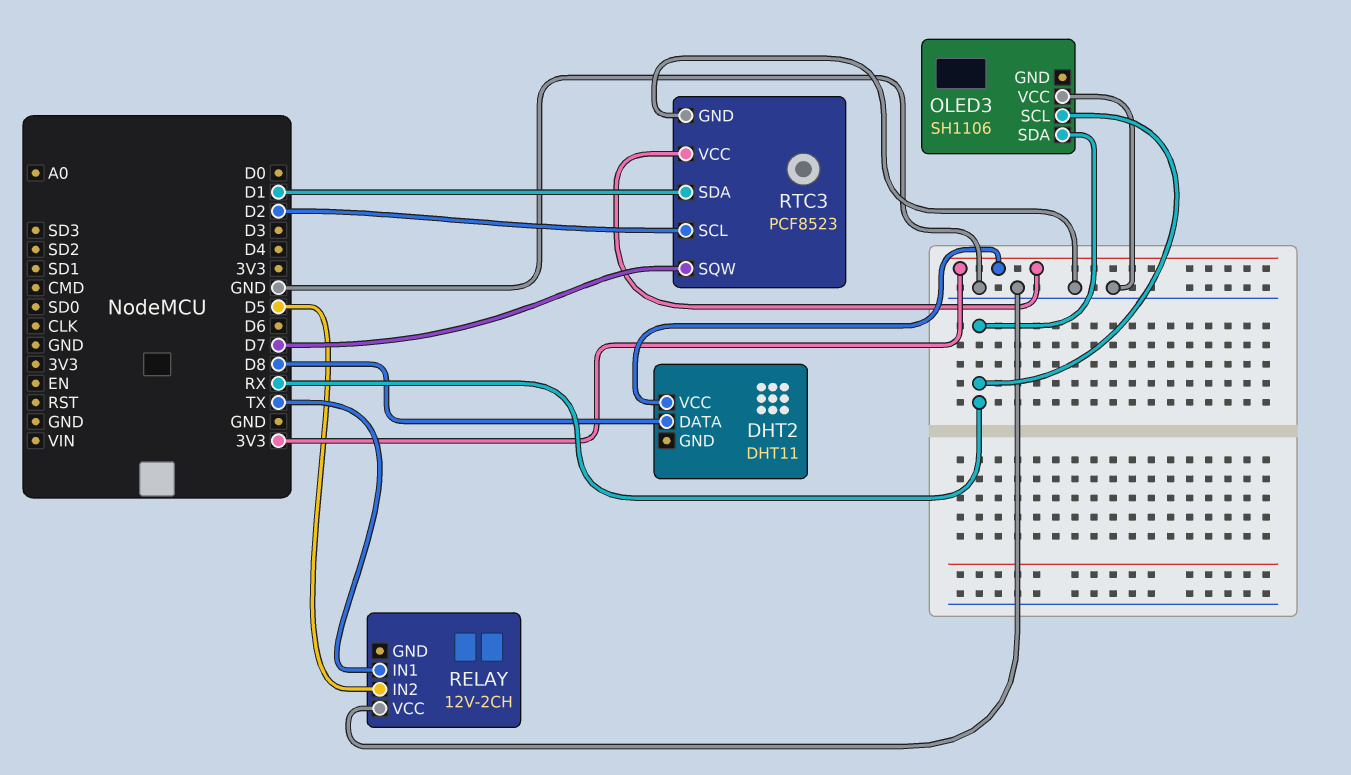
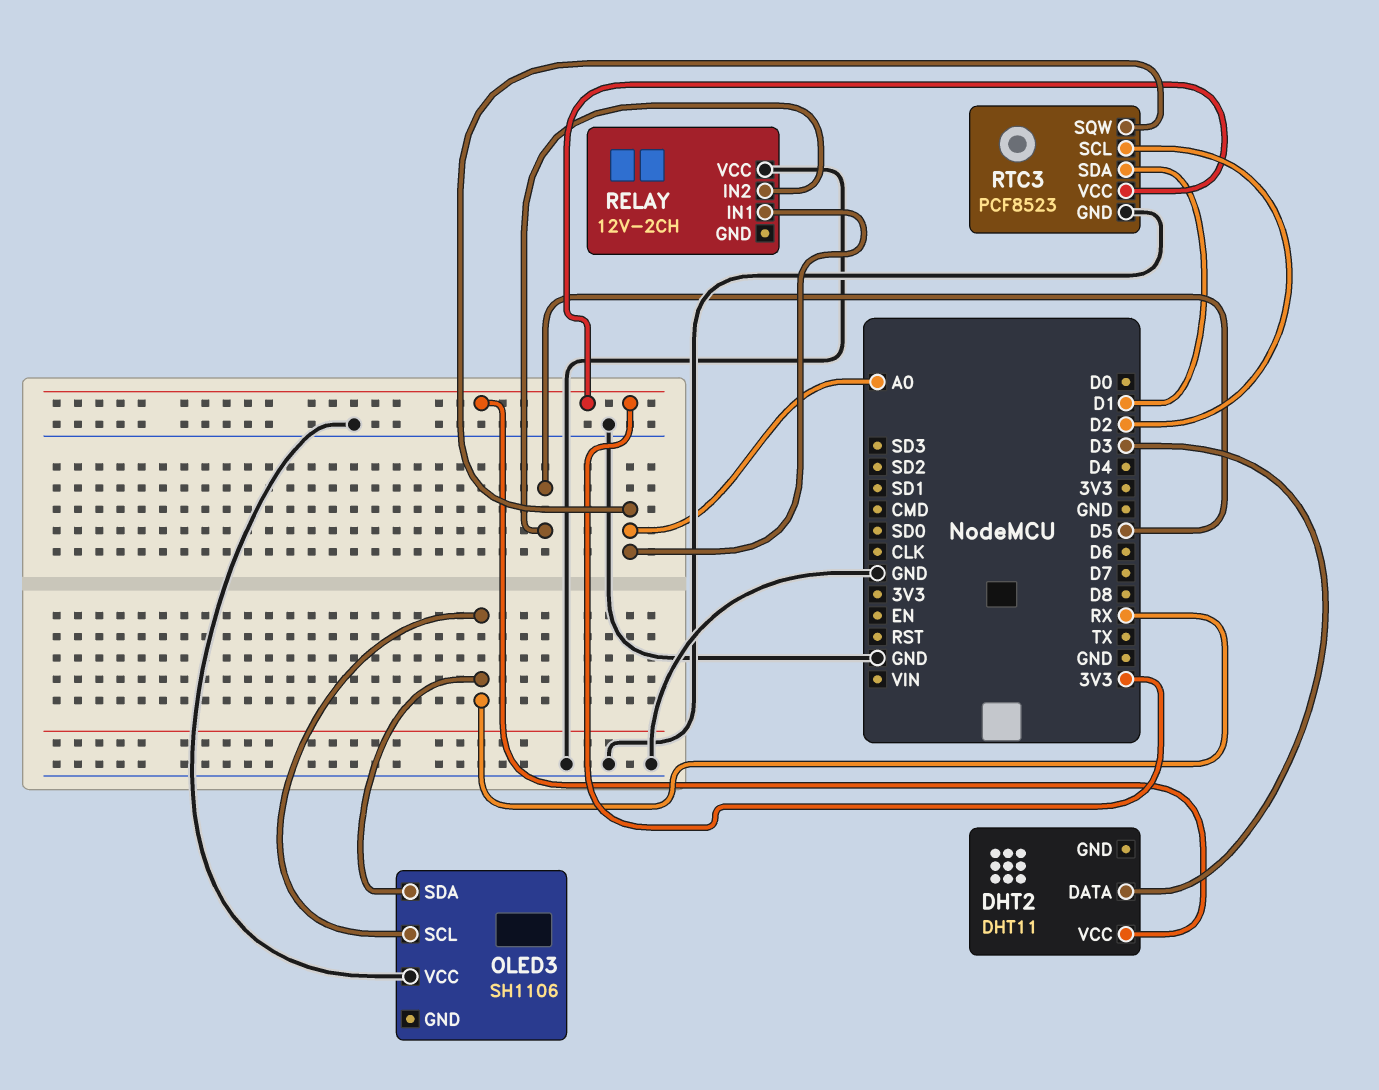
DHT2 pin DATA: D8 -> D3
RELAY pin IN1: TX -> A0
RTC3 pin SQW: D7 -> A0

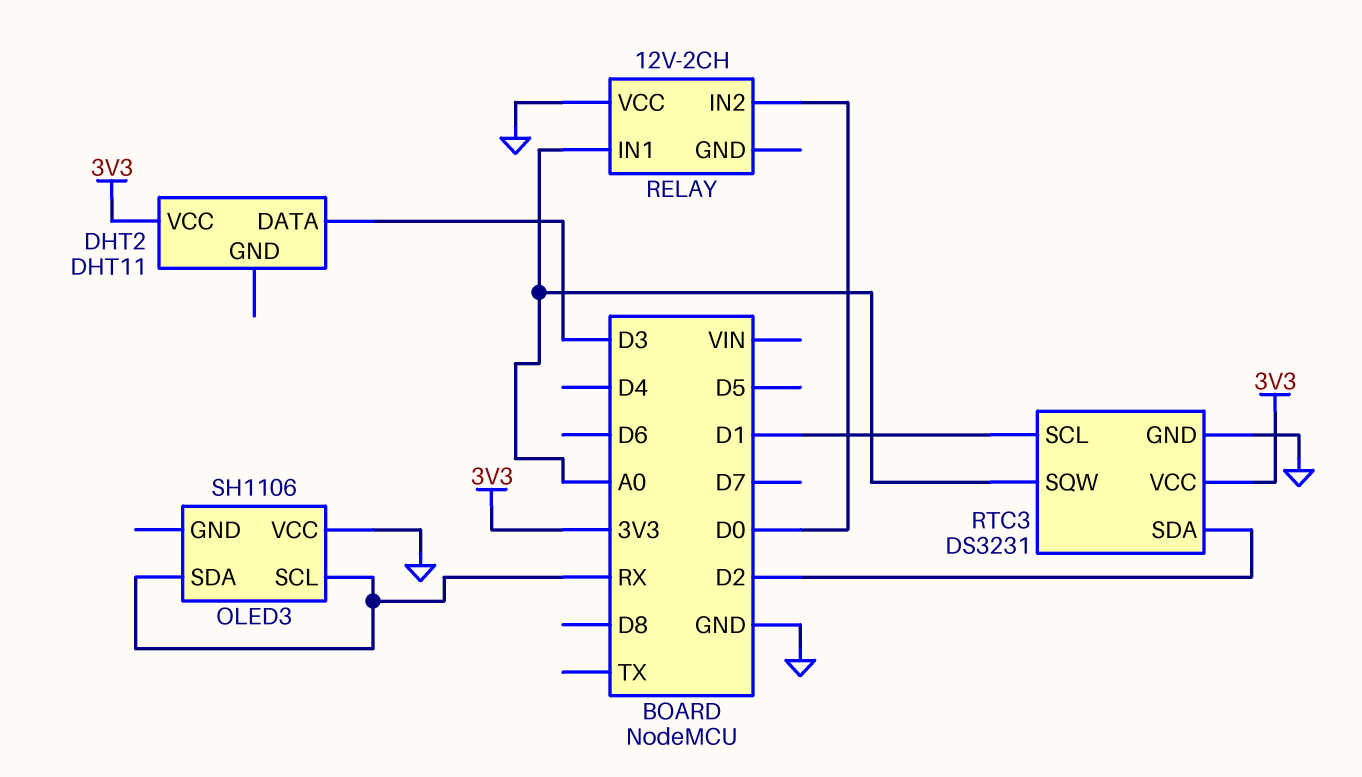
RELAY pin IN2: D5 -> D0
RTC3: PCF8523 -> DS3231
RTC3 pin SCL: D2 -> D1
RTC3 pin SDA: D1 -> D2

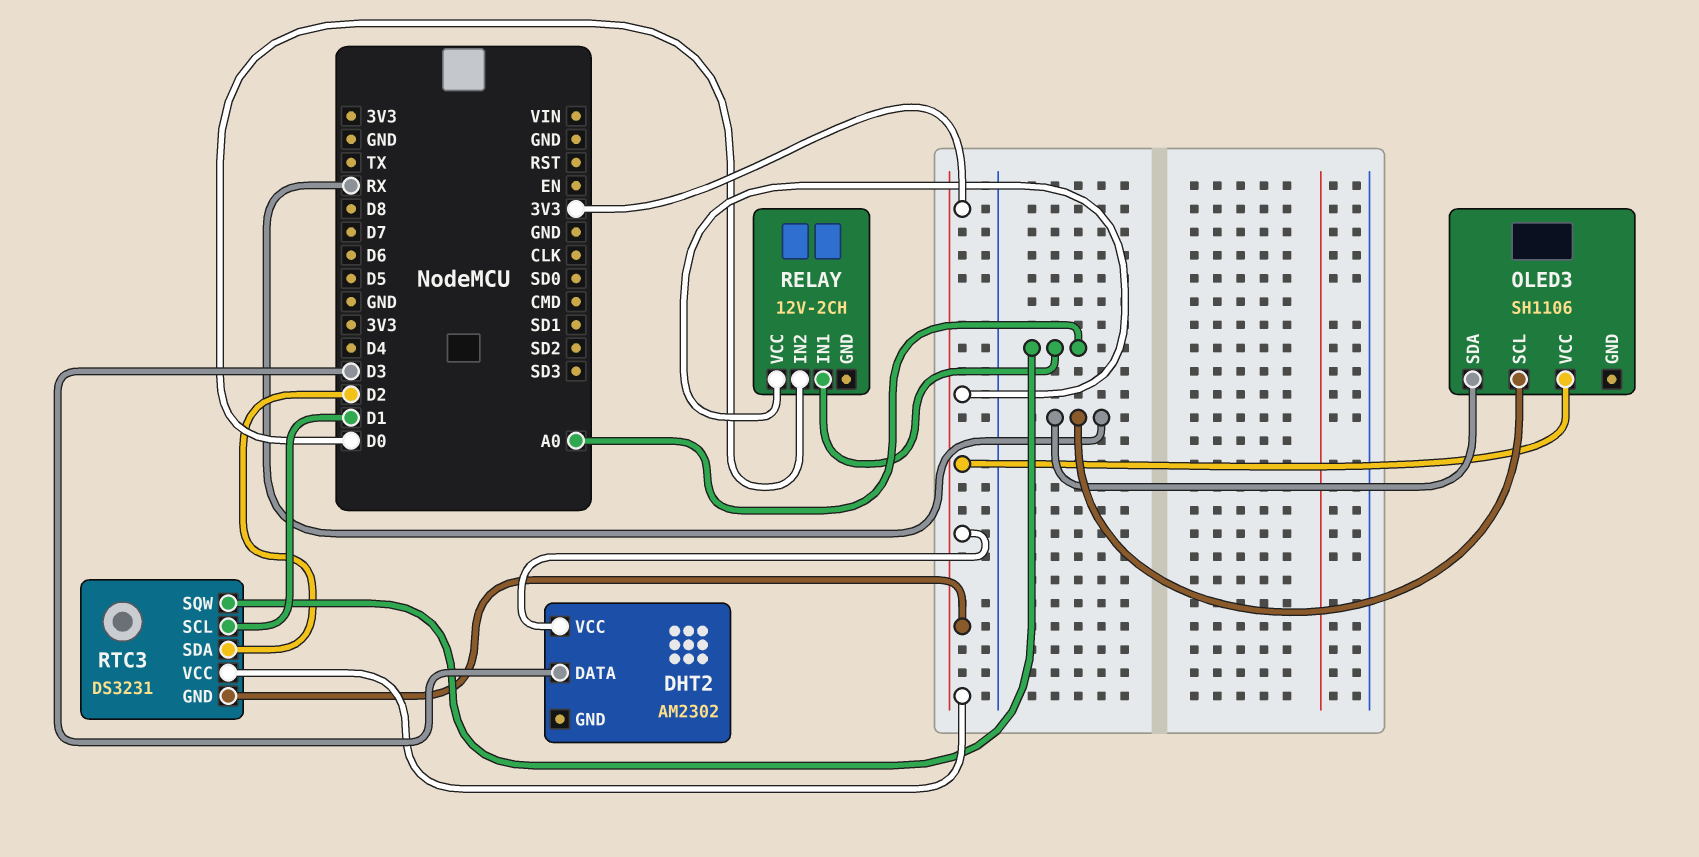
DHT2: DHT11 -> AM2302
OLED3 pin VCC: GND -> 3V3
RELAY pin VCC: GND -> 3V3
RTC3 pin GND: GND -> 3V3

